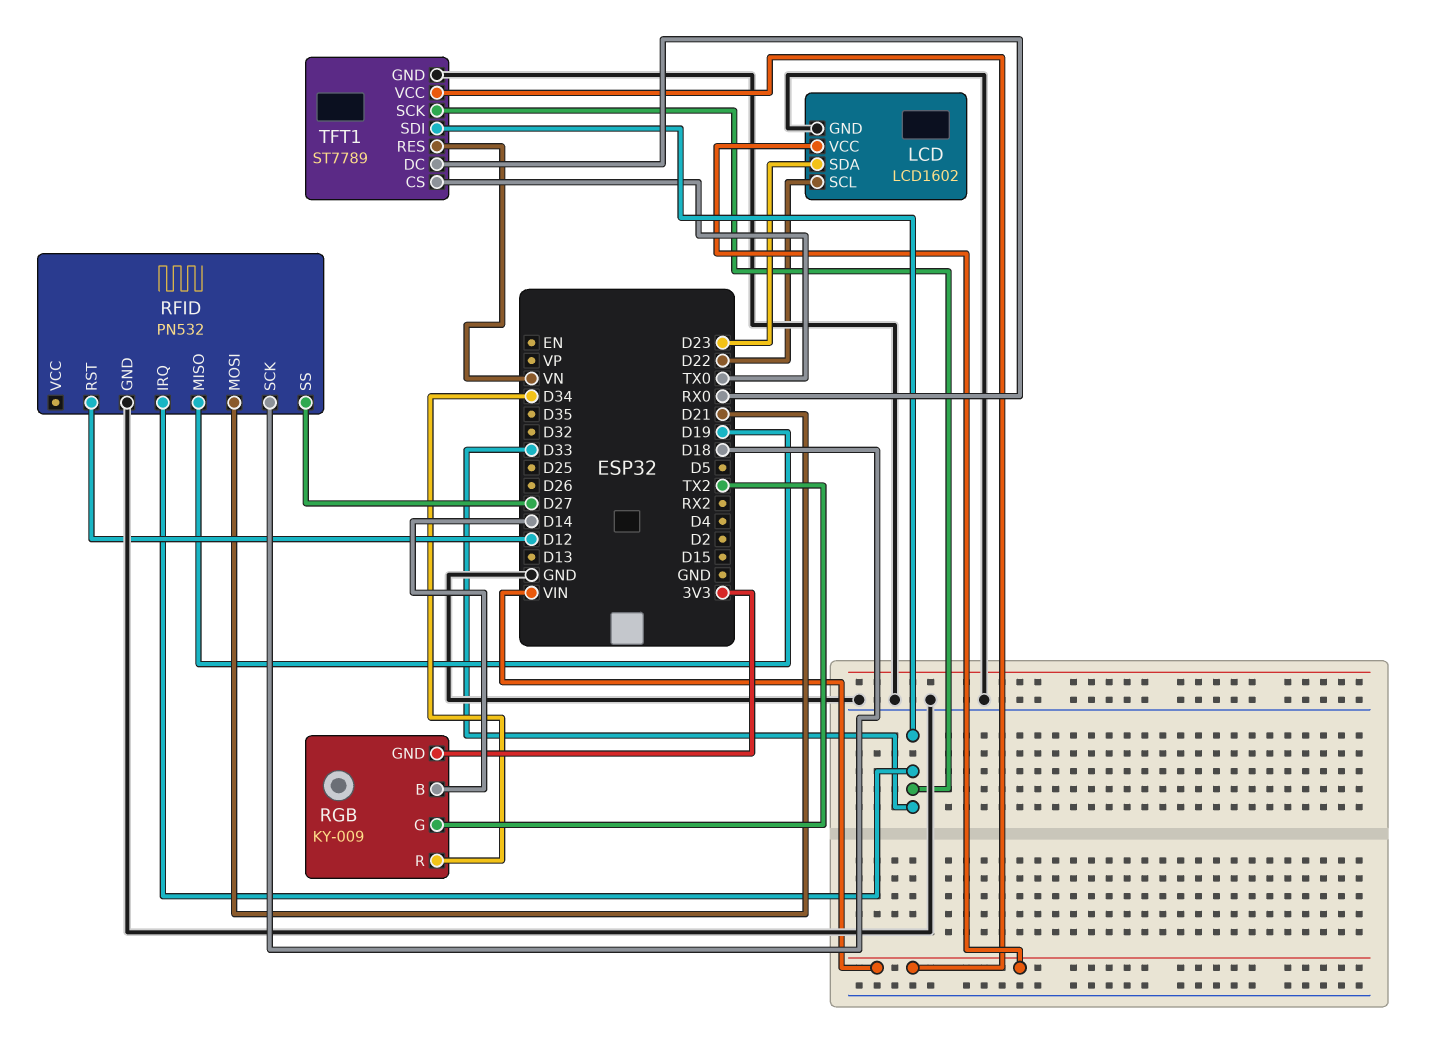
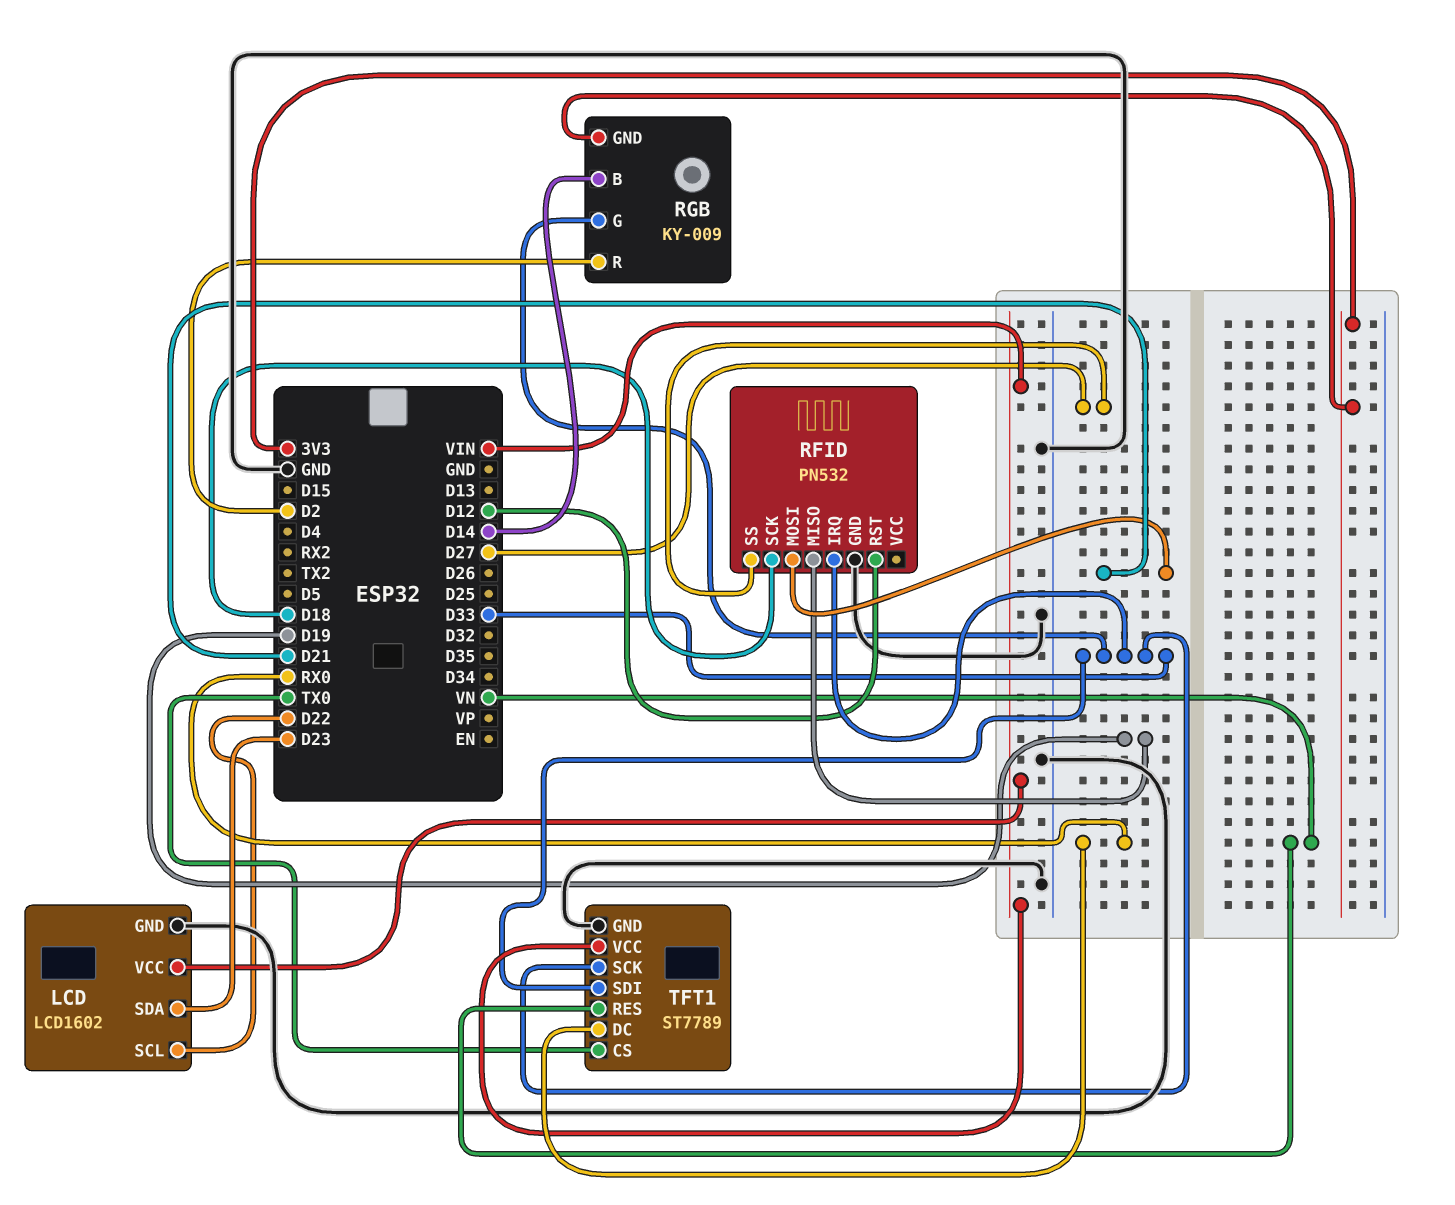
RGB pin G: TX2 -> D33
RGB pin R: D34 -> D2

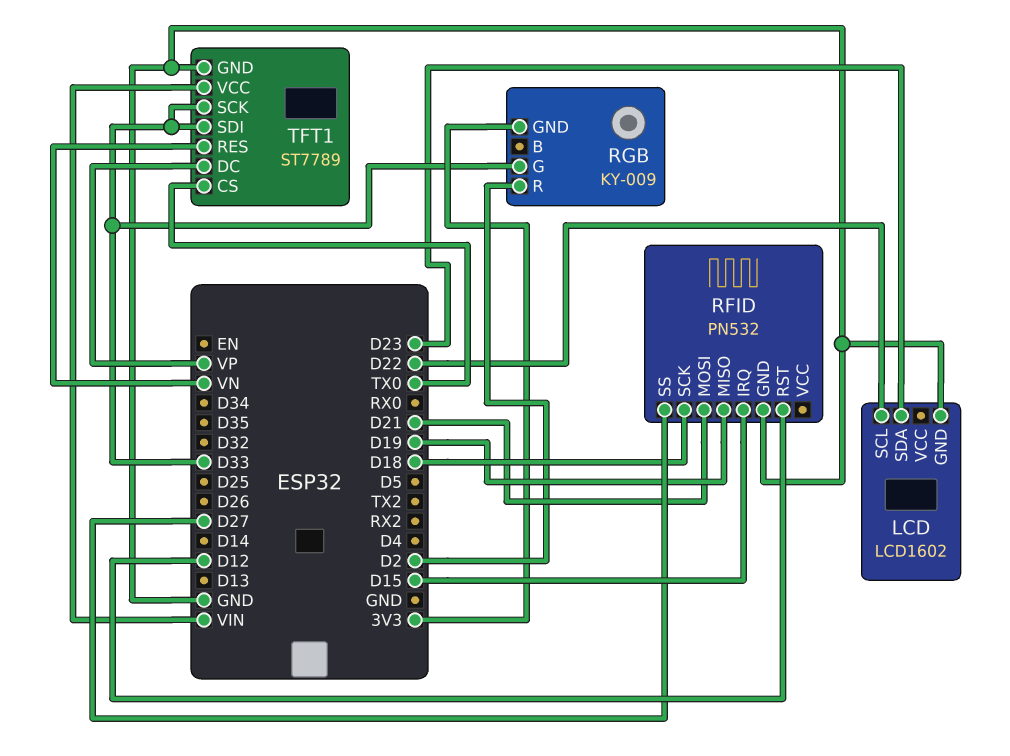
LCD pin VCC: VIN -> none
RFID pin IRQ: D33 -> D15
RGB pin B: D14 -> none
TFT1 pin DC: RX0 -> VP

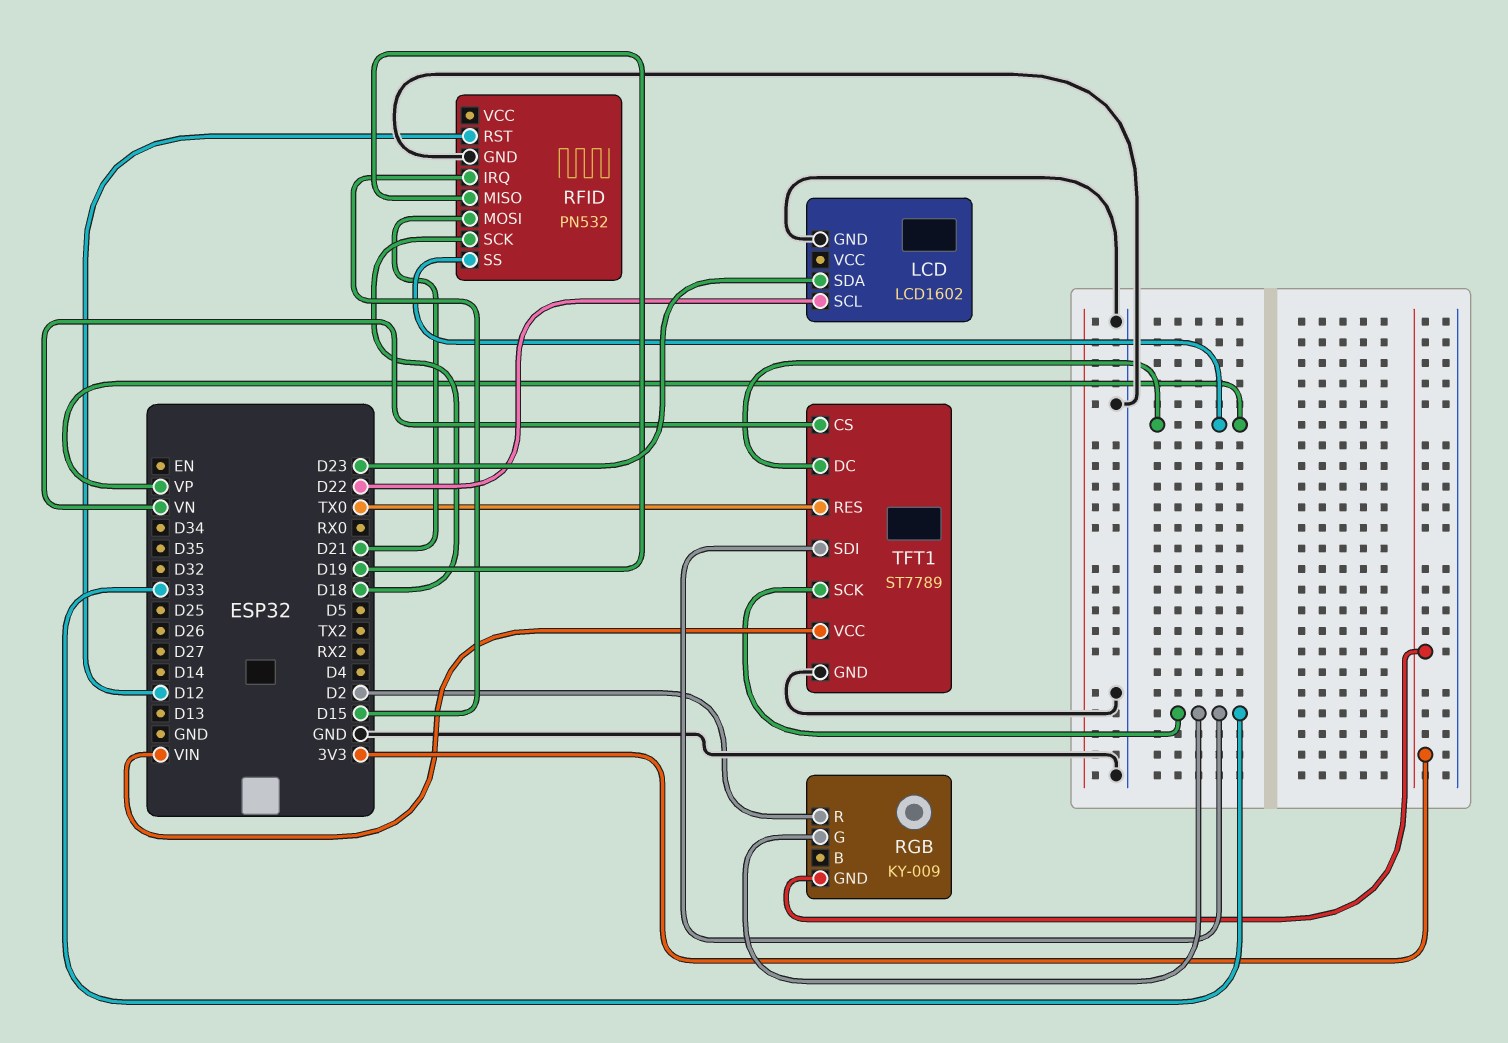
RFID pin SS: D27 -> VP
TFT1 pin CS: TX0 -> VN
TFT1 pin RES: VN -> TX0

